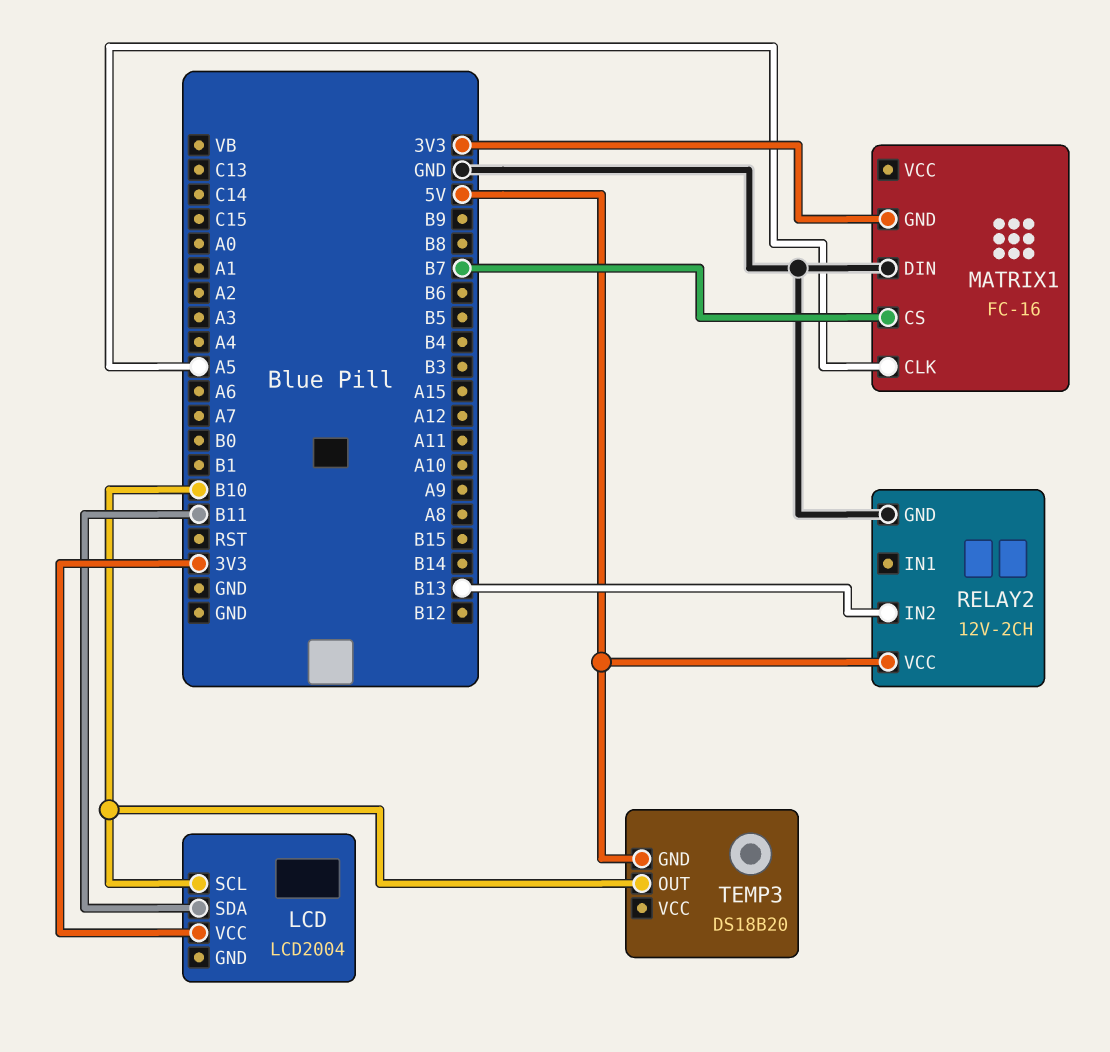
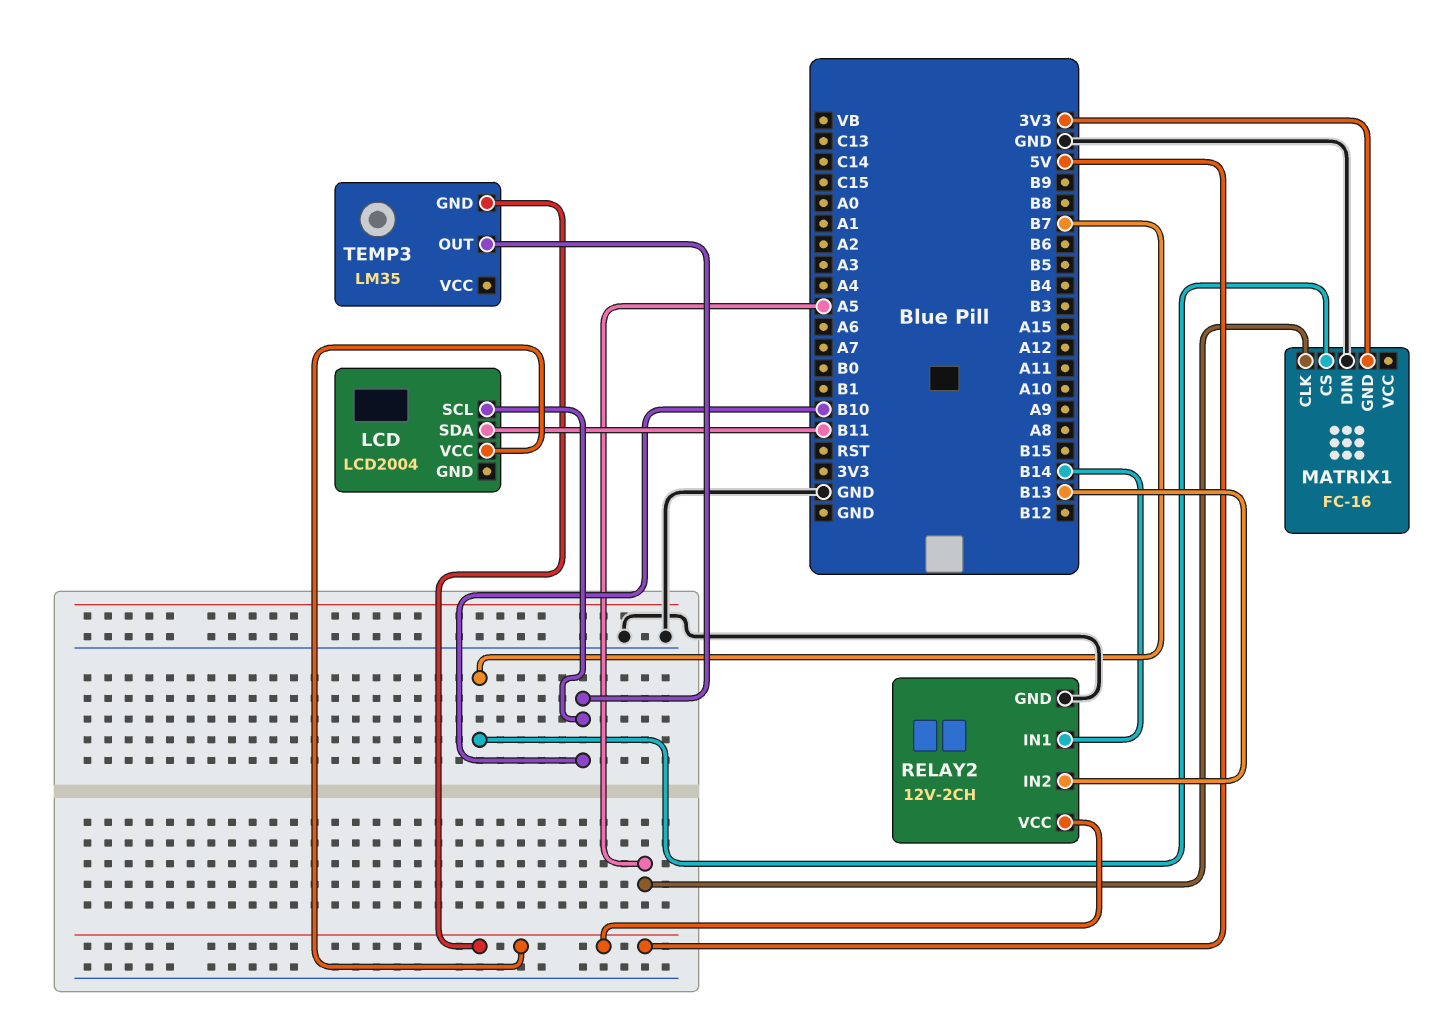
LCD pin VCC: 3V3 -> 5V
RELAY2 pin IN1: none -> B14
TEMP3: DS18B20 -> LM35

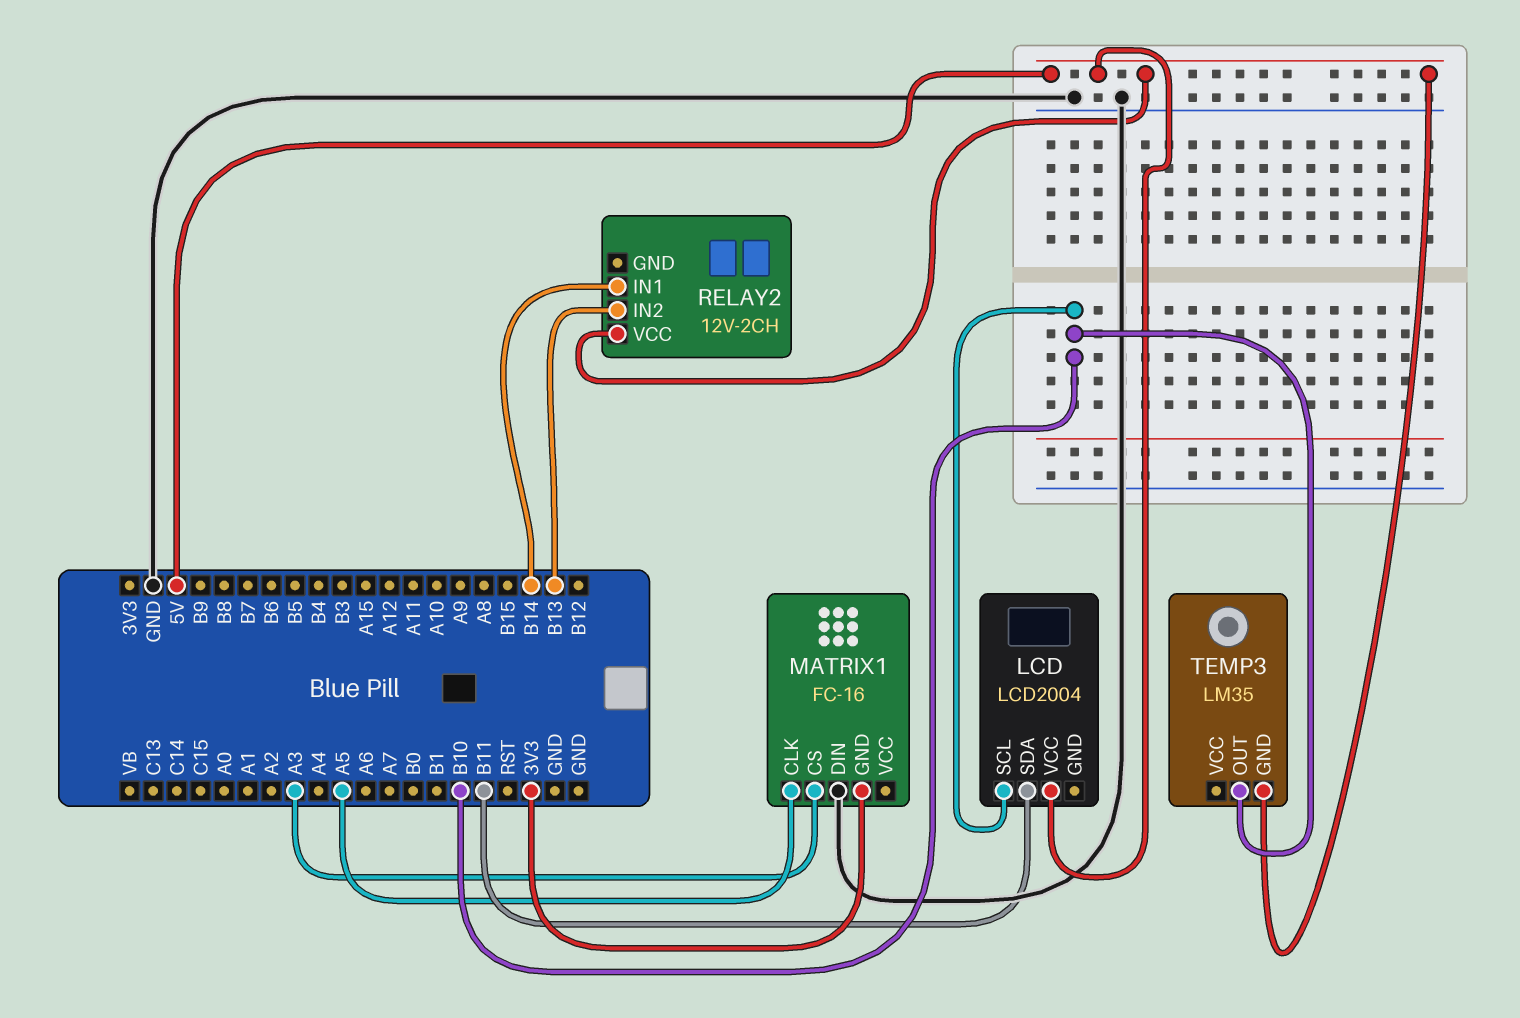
MATRIX1 pin CS: B7 -> A3
RELAY2 pin GND: GND -> none

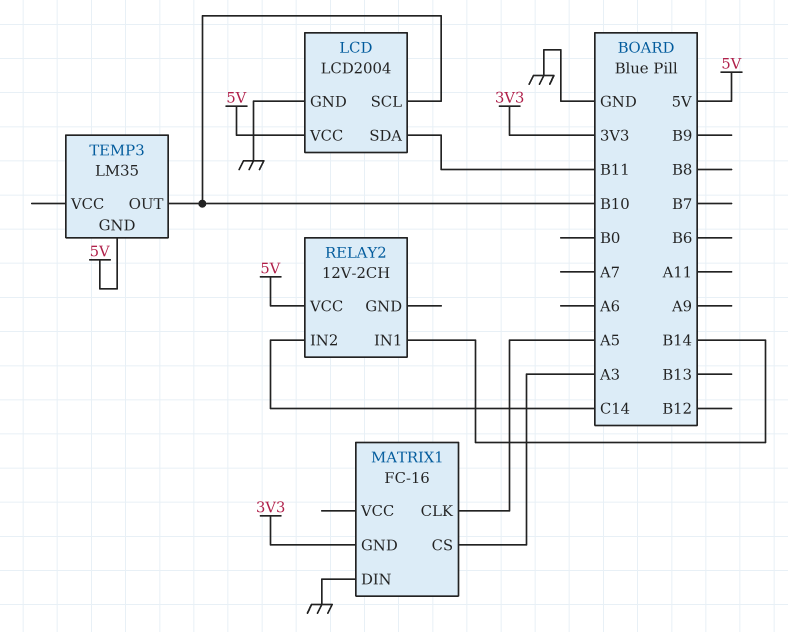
LCD pin GND: none -> GND
RELAY2 pin IN2: B13 -> C14

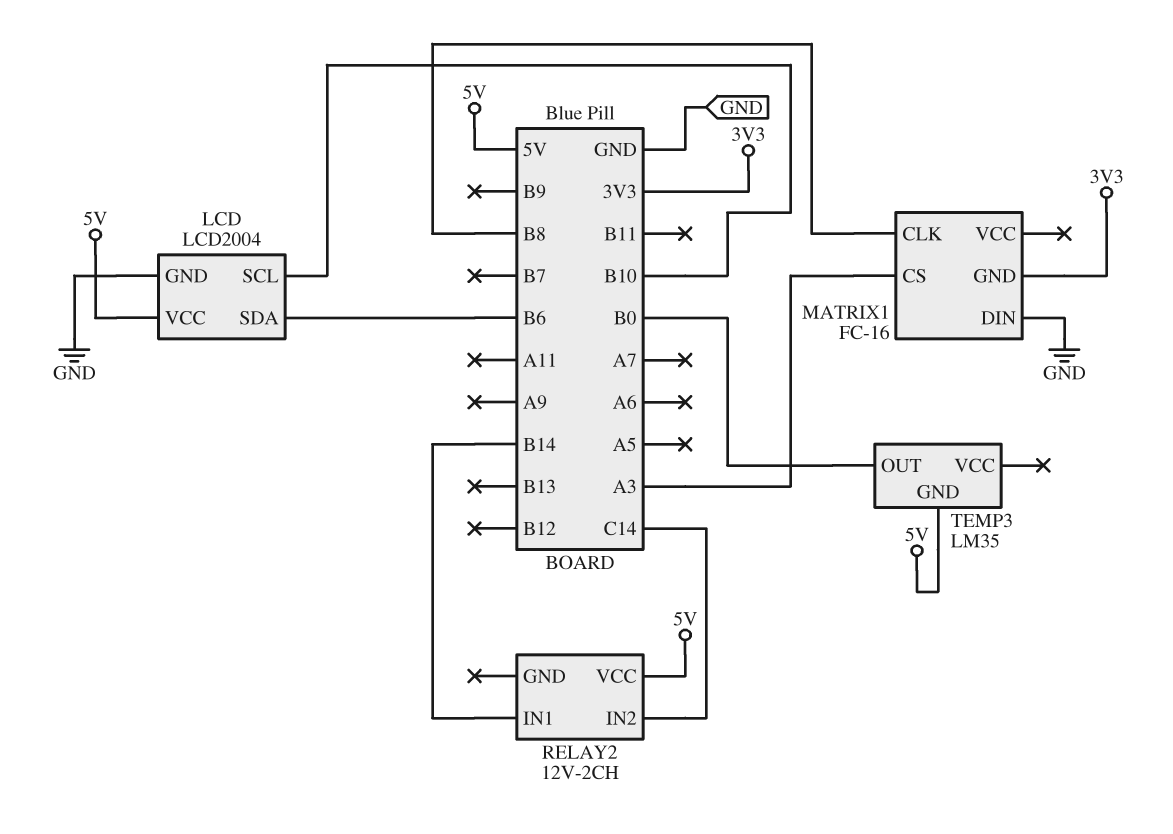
LCD pin SDA: B11 -> B6
MATRIX1 pin CLK: A5 -> B8
TEMP3 pin OUT: B10 -> B0

